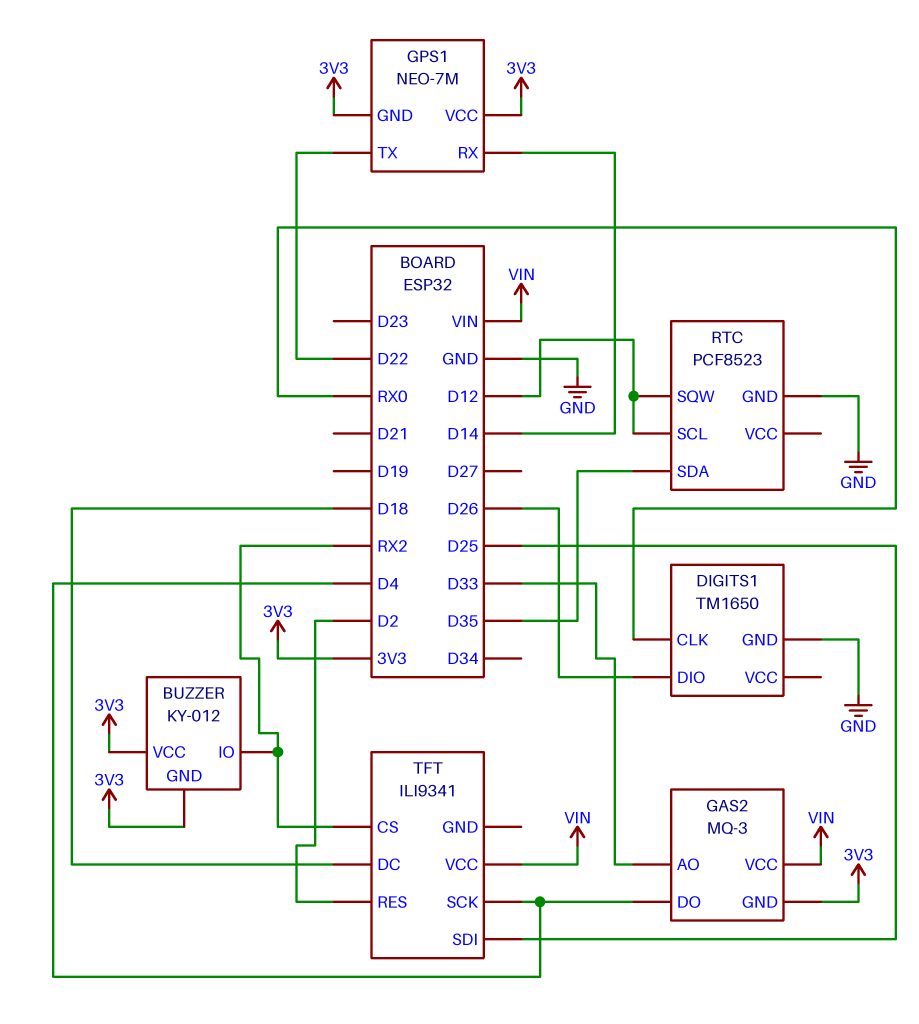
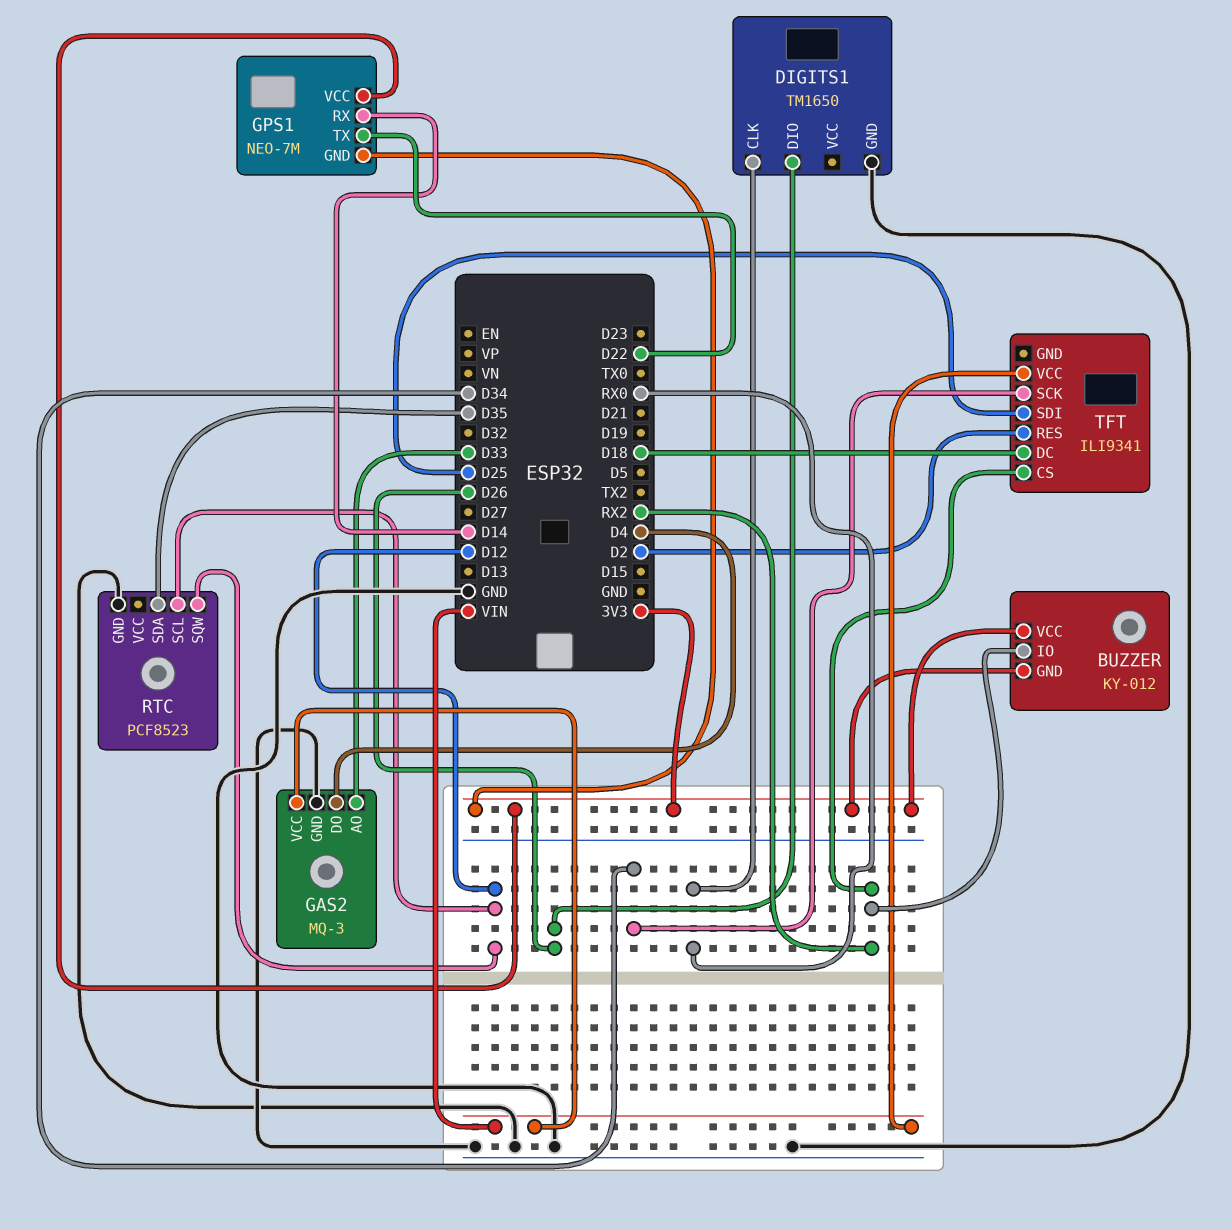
GAS2 pin GND: 3V3 -> GND
TFT pin SCK: D4 -> D34

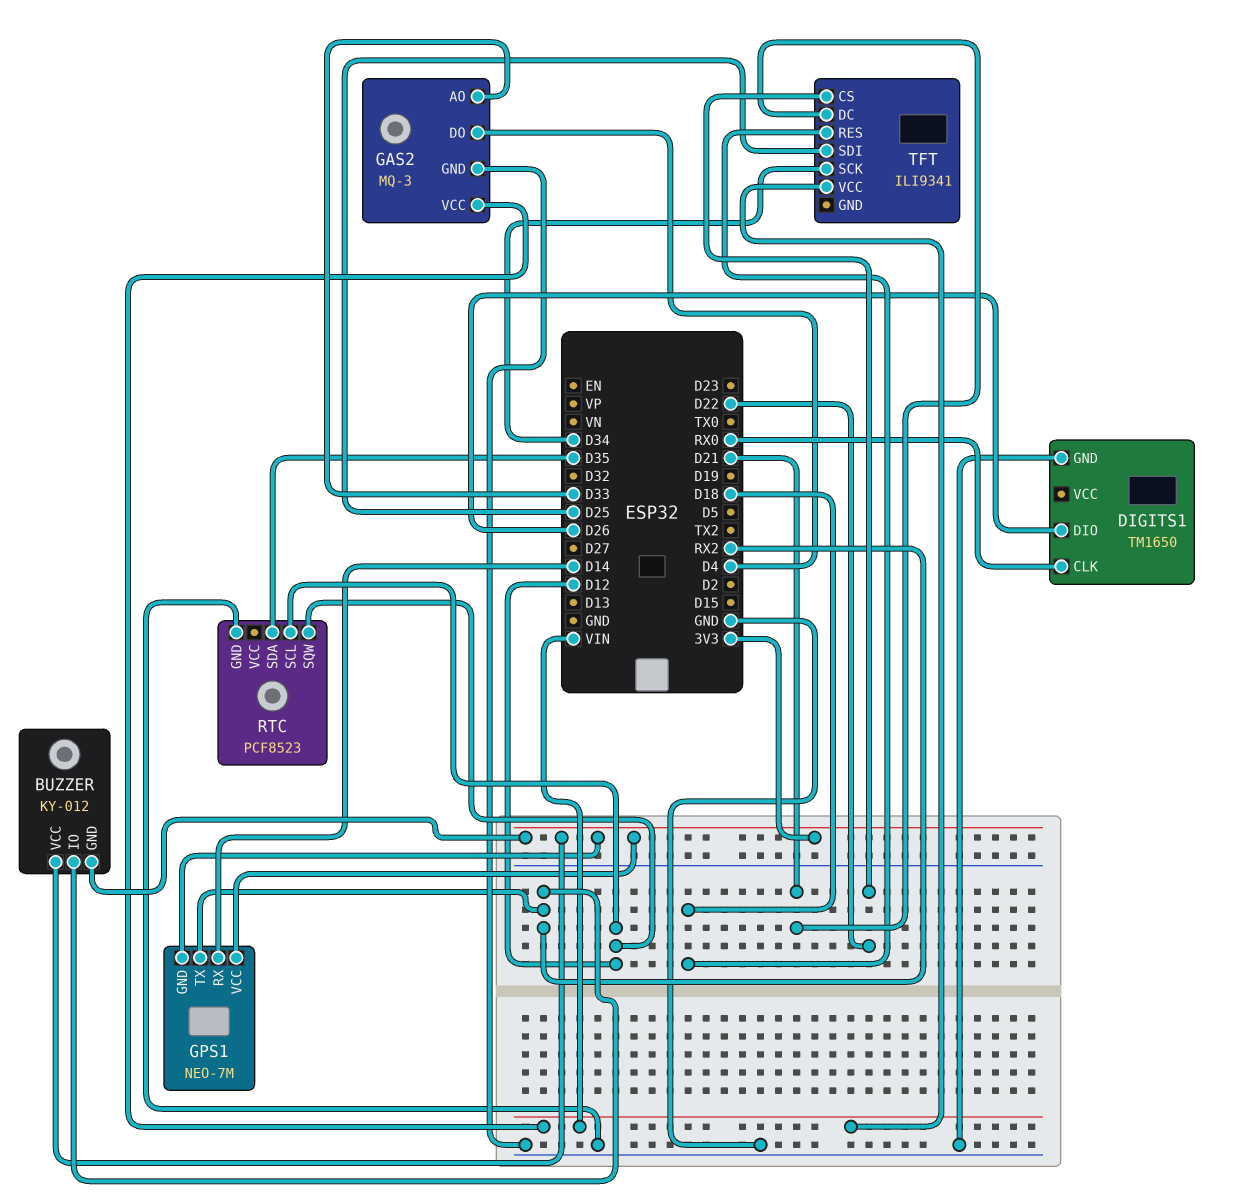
GPS1 pin TX: D22 -> RX2
TFT pin CS: RX2 -> D22
TFT pin DC: D18 -> D21
TFT pin RES: D2 -> D18

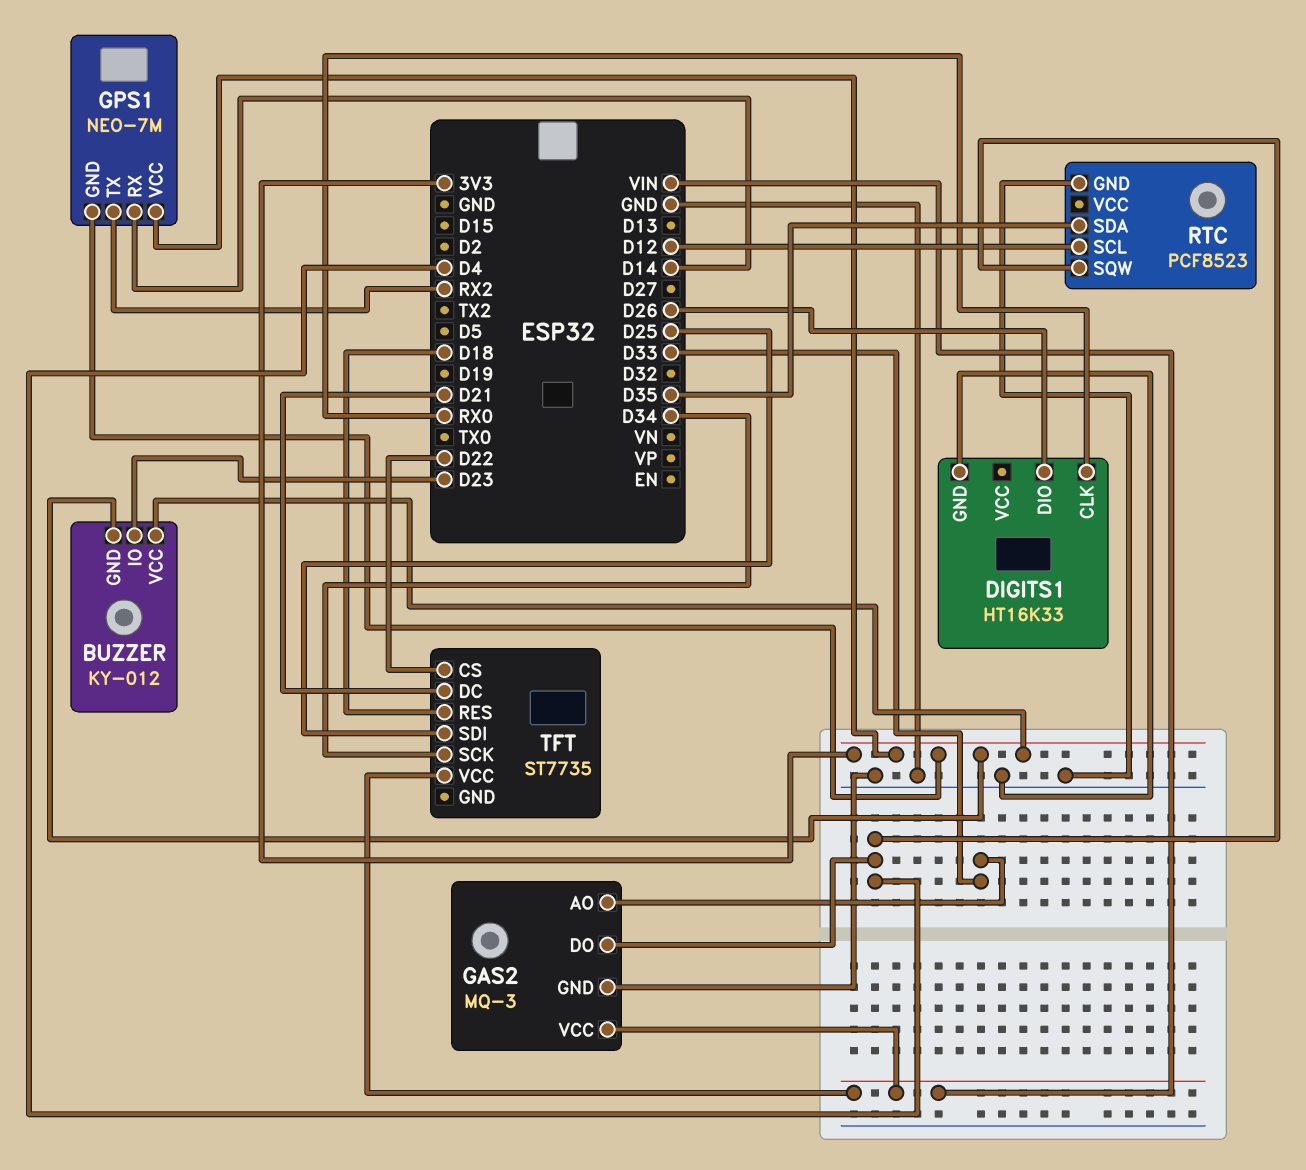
BUZZER pin IO: RX2 -> D23
DIGITS1: TM1650 -> HT16K33
RTC pin SQW: D12 -> D4
TFT: ILI9341 -> ST7735

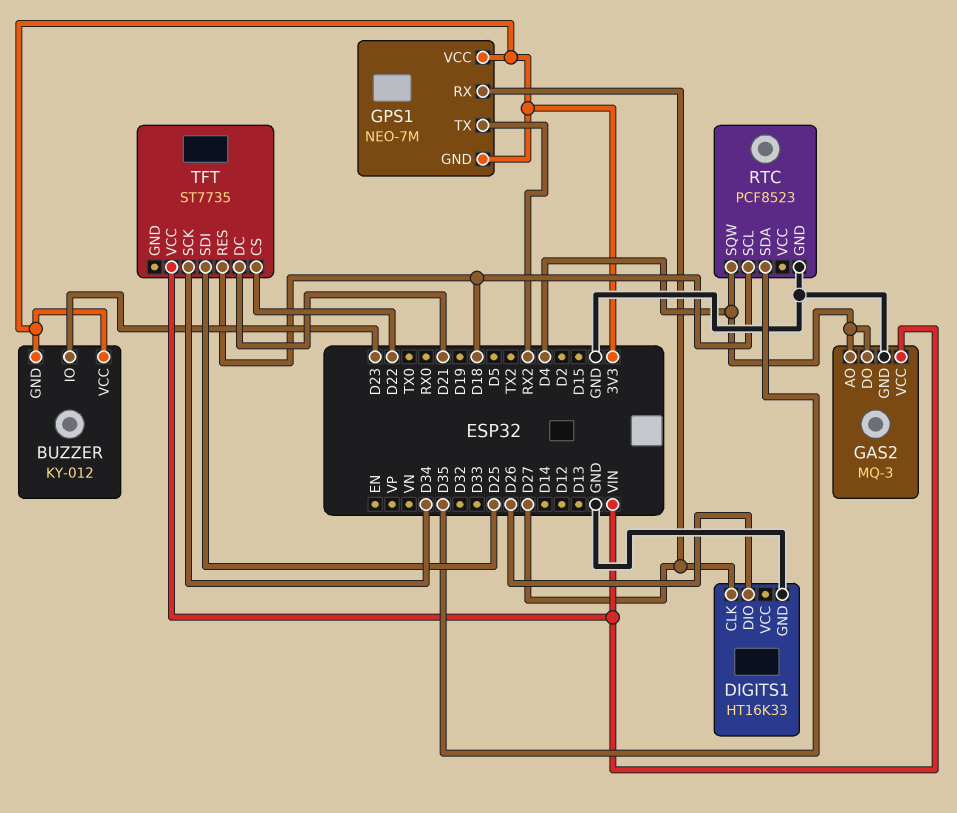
DIGITS1 pin CLK: RX0 -> D27
GAS2 pin AO: D33 -> D4
GPS1 pin RX: D14 -> D27
RTC pin SCL: D12 -> D18

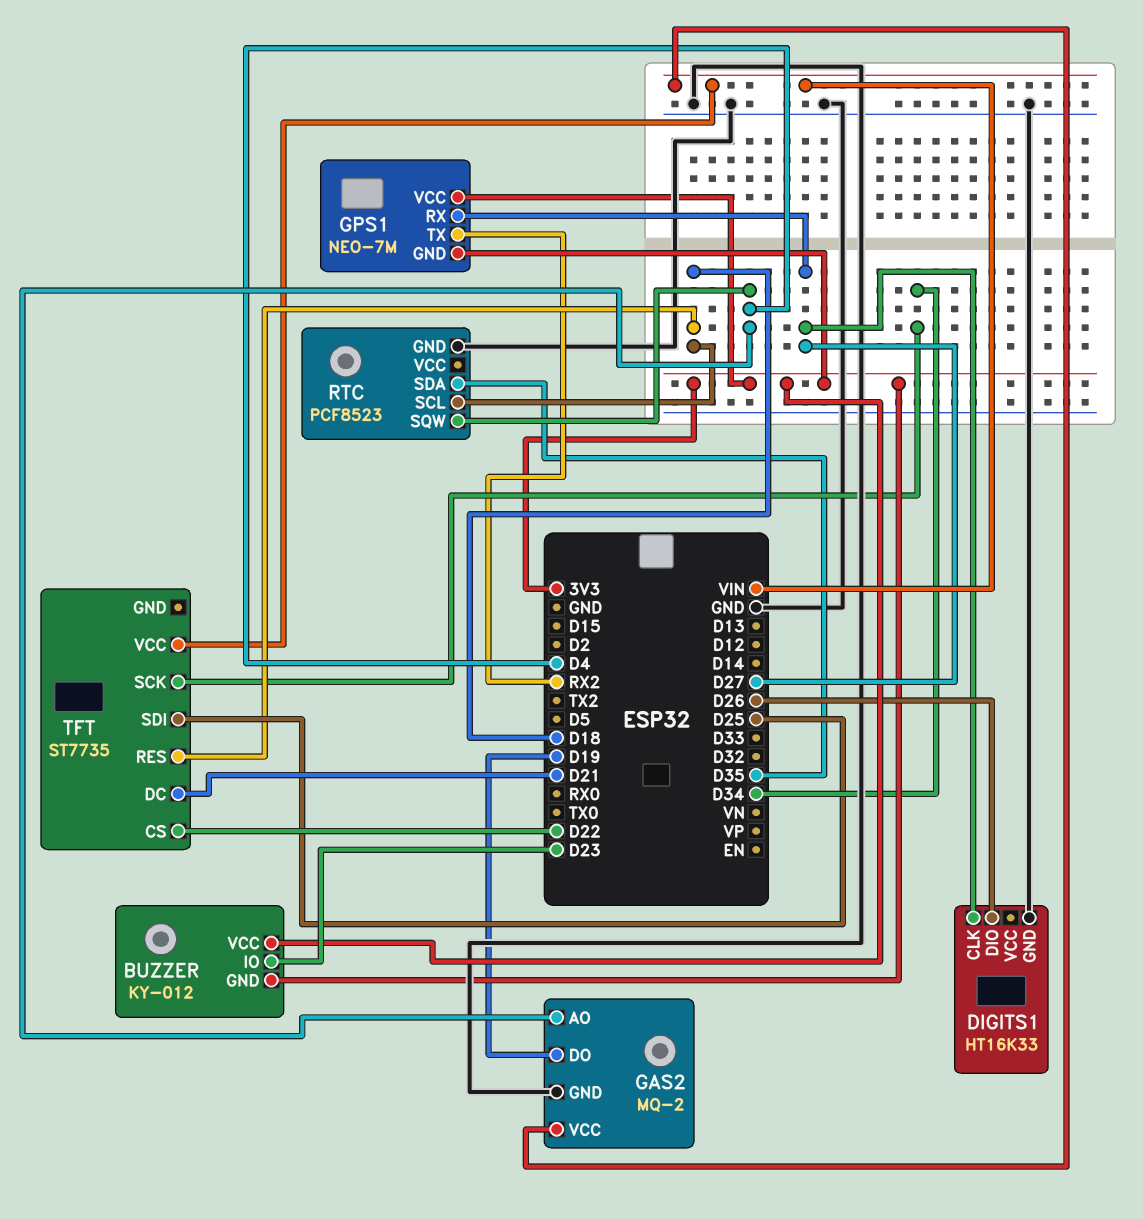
GAS2: MQ-3 -> MQ-2
GAS2 pin DO: D4 -> D19

